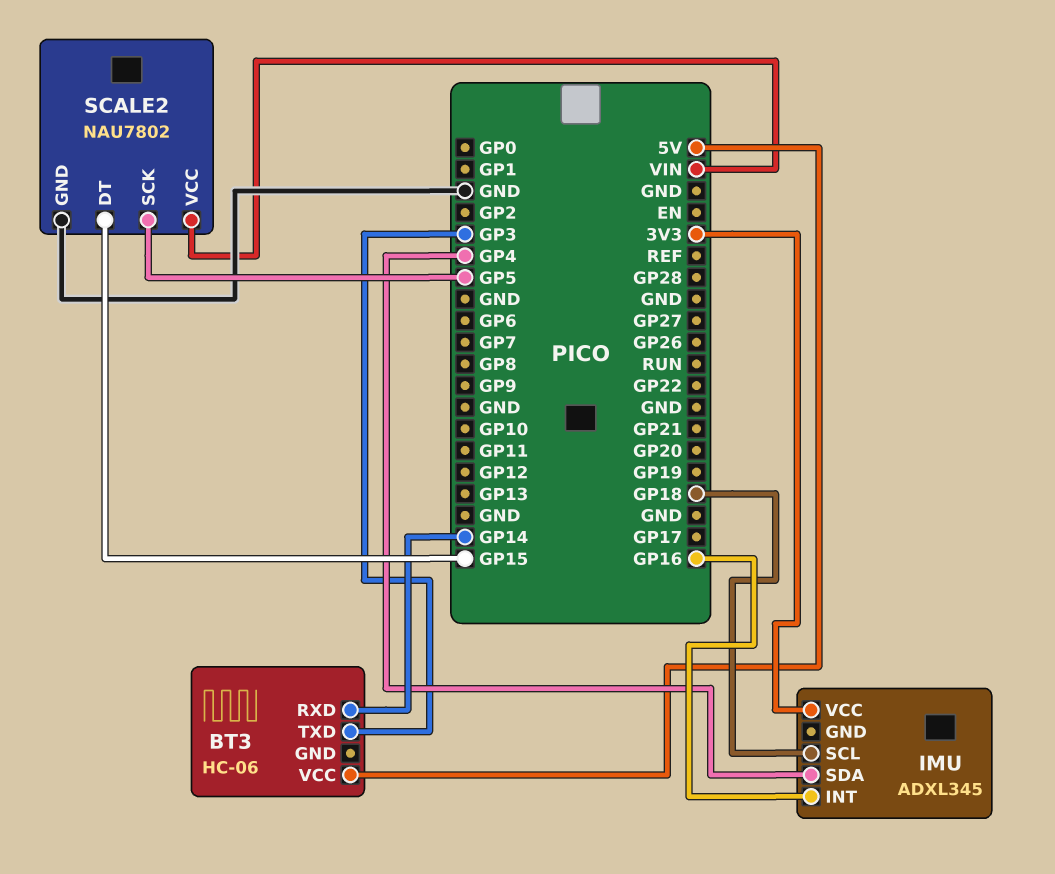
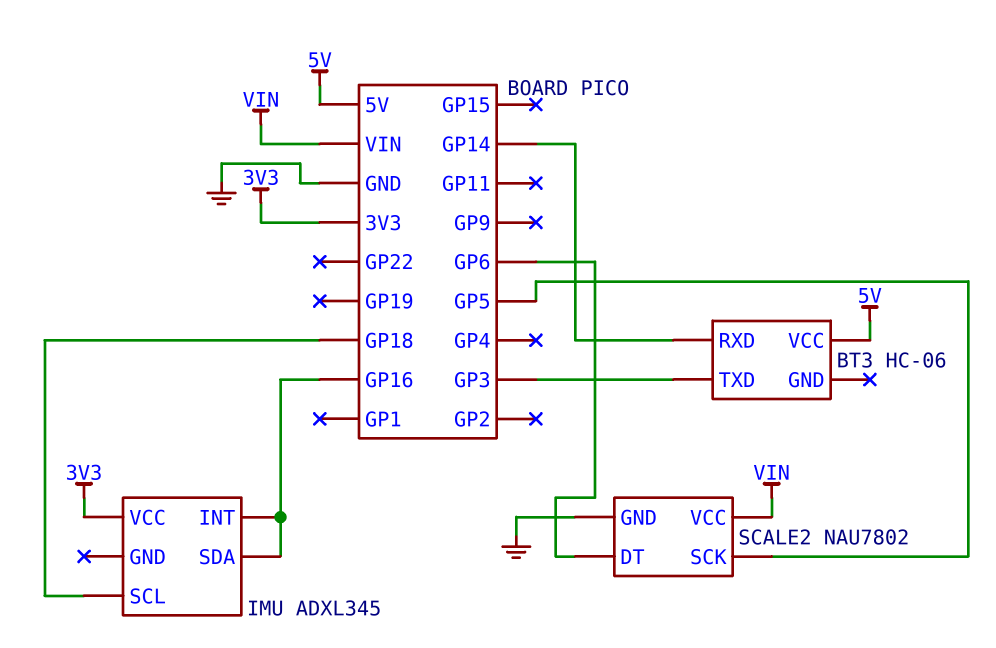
IMU pin SDA: GP4 -> GP16
SCALE2 pin DT: GP15 -> GP6

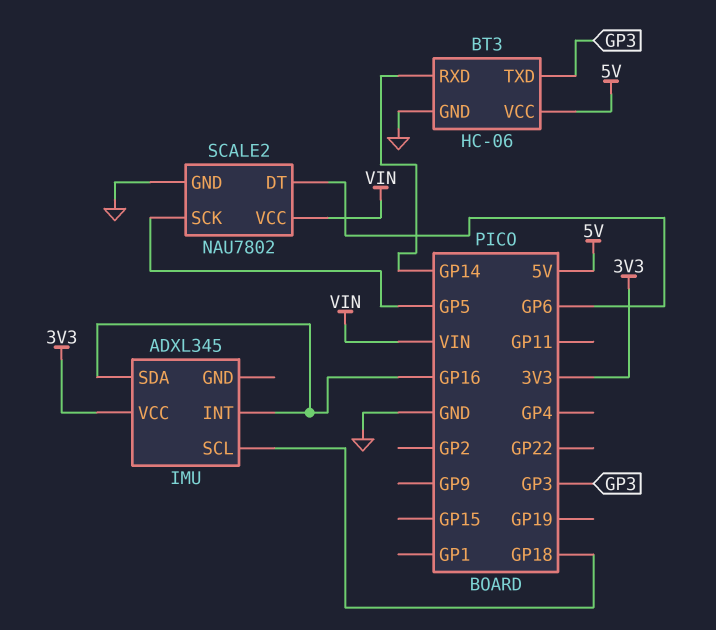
BT3 pin GND: none -> GND

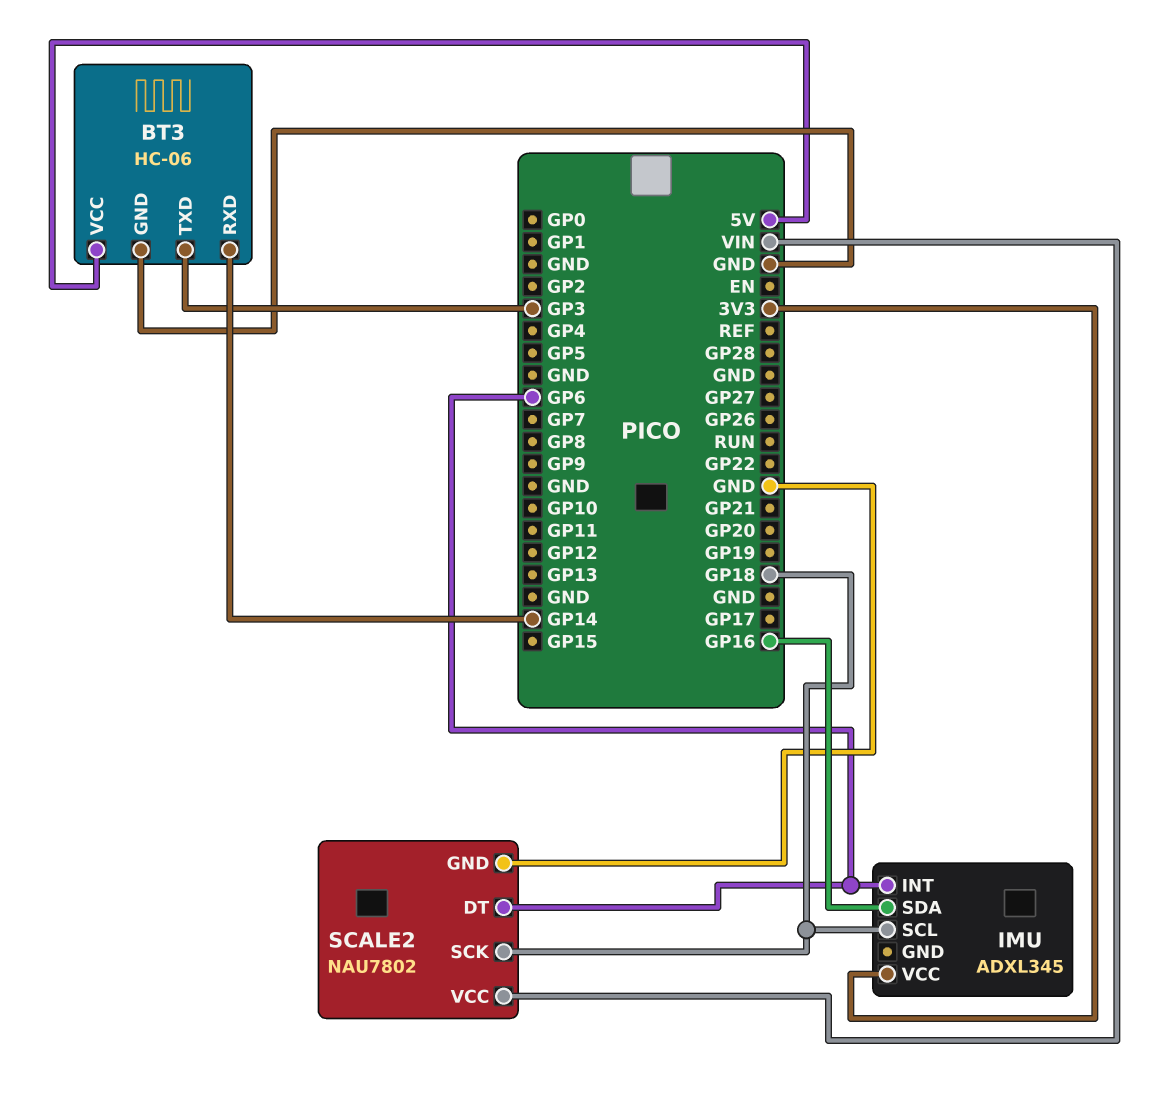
IMU pin INT: GP16 -> GP6
SCALE2 pin SCK: GP5 -> GP18

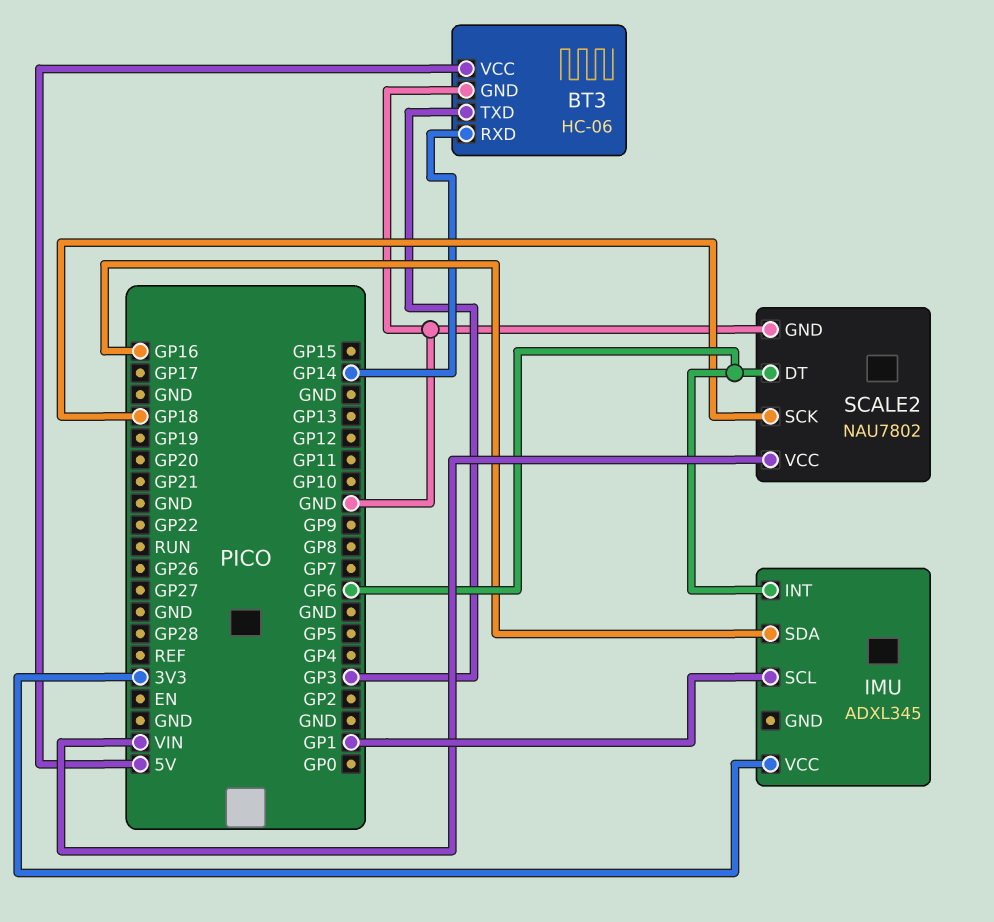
IMU pin SCL: GP18 -> GP1

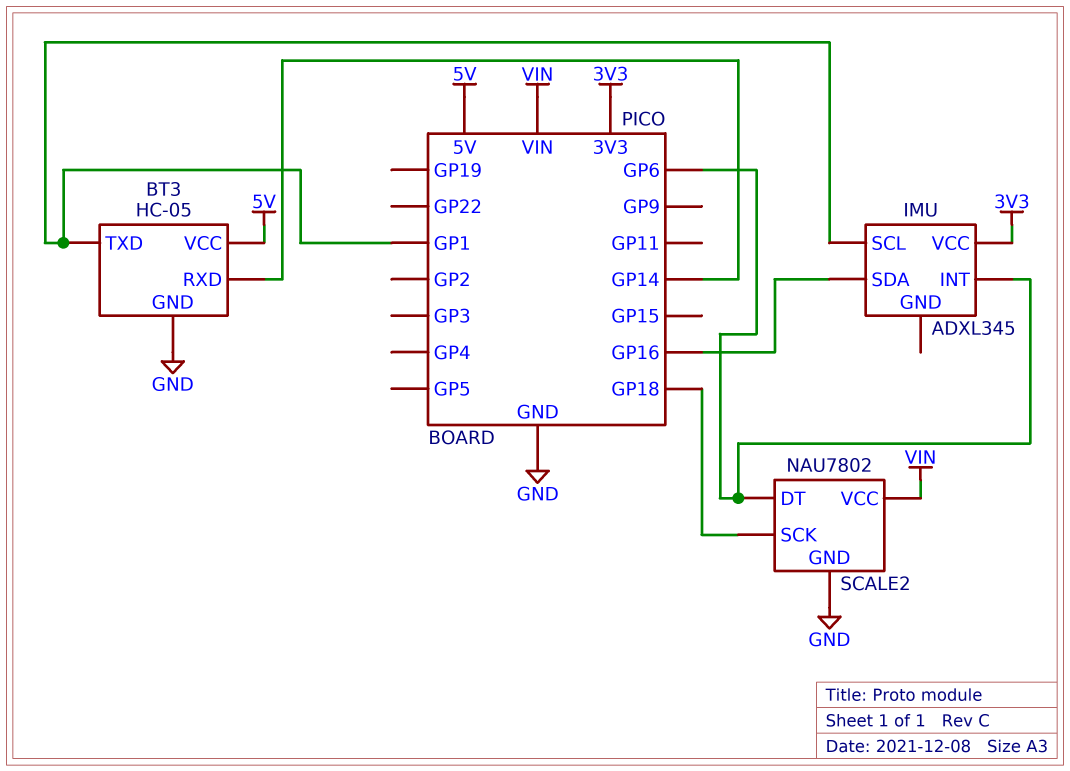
BT3: HC-06 -> HC-05
BT3 pin TXD: GP3 -> GP1

